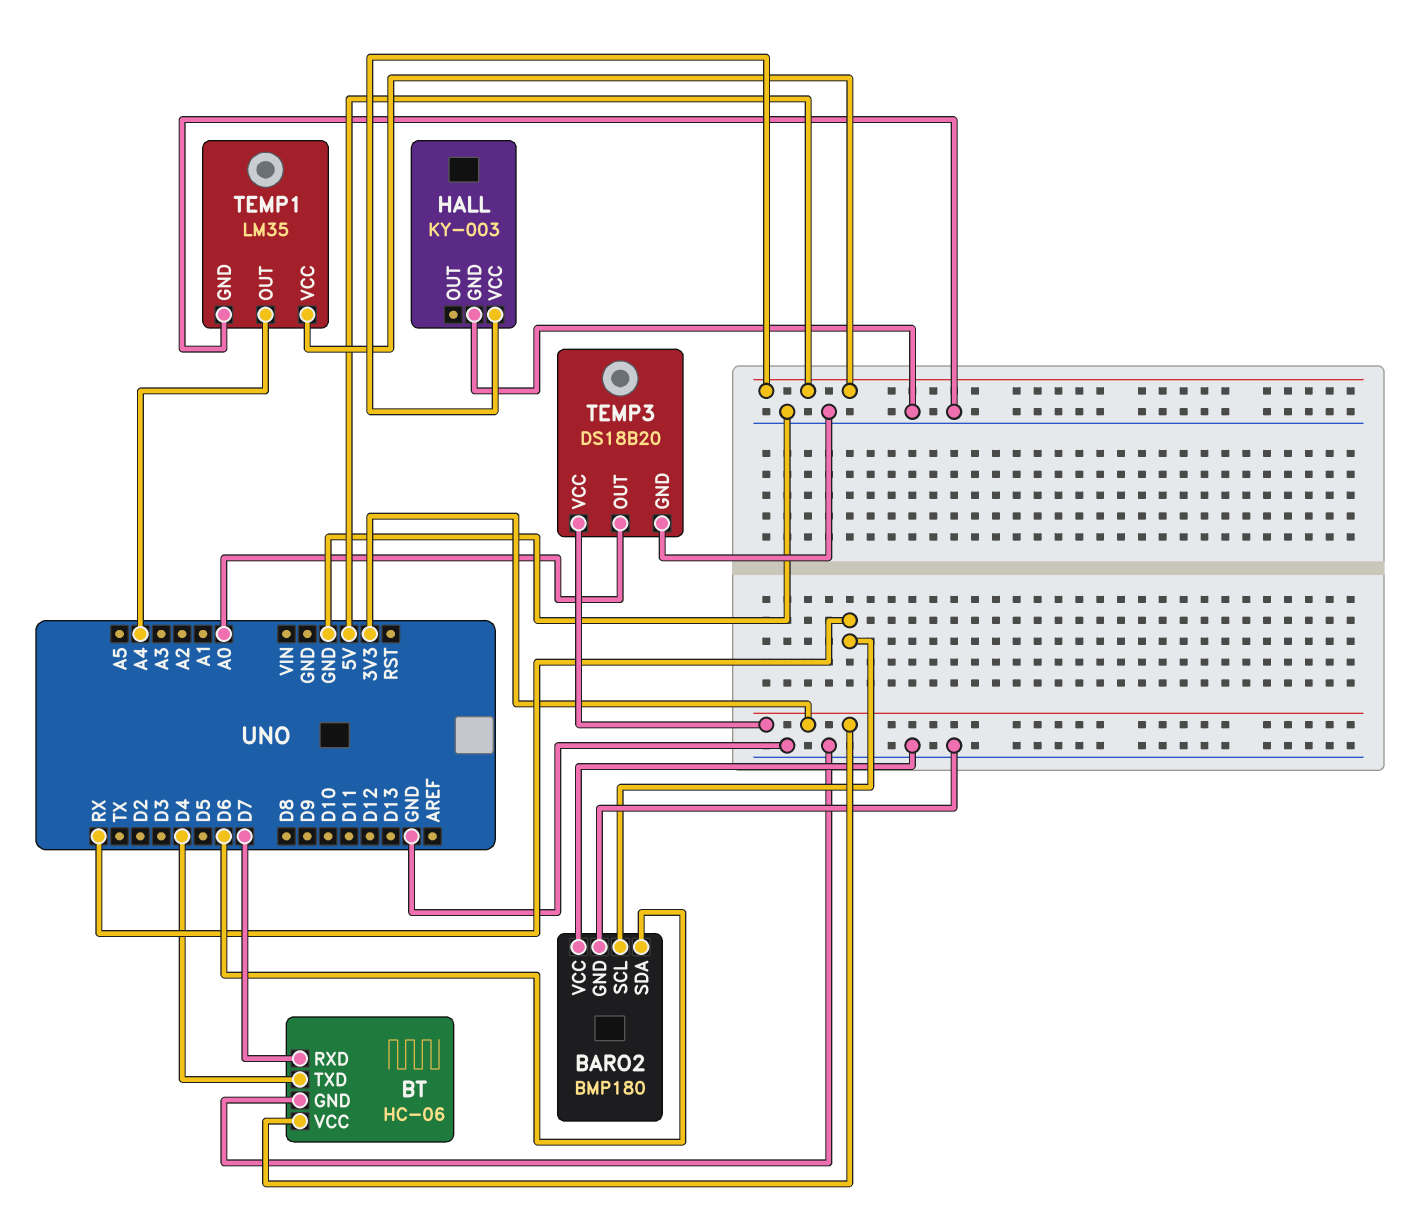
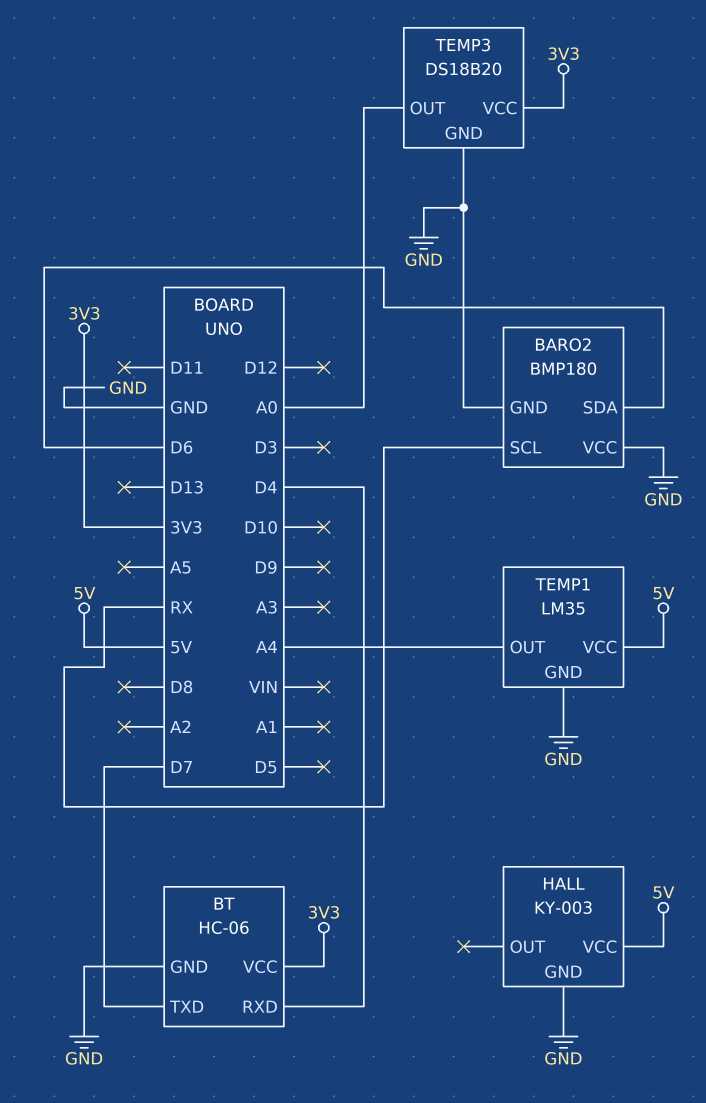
BT pin RXD: D7 -> D4
BT pin TXD: D4 -> D7

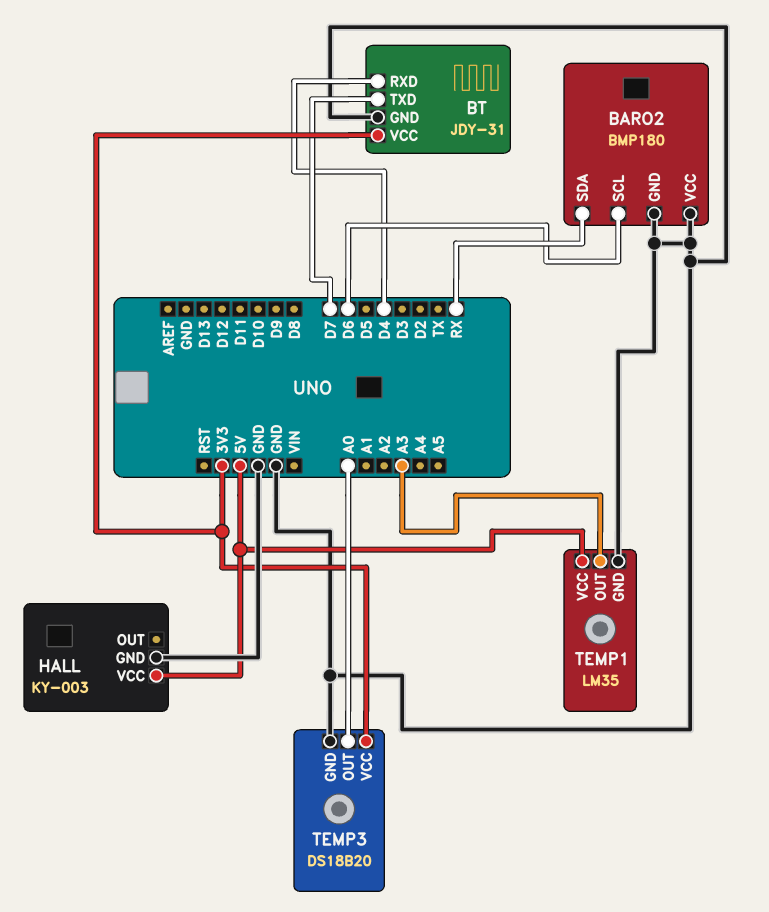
BARO2 pin SCL: RX -> D6
BARO2 pin SDA: D6 -> RX
BT: HC-06 -> JDY-31
TEMP1 pin OUT: A4 -> A3

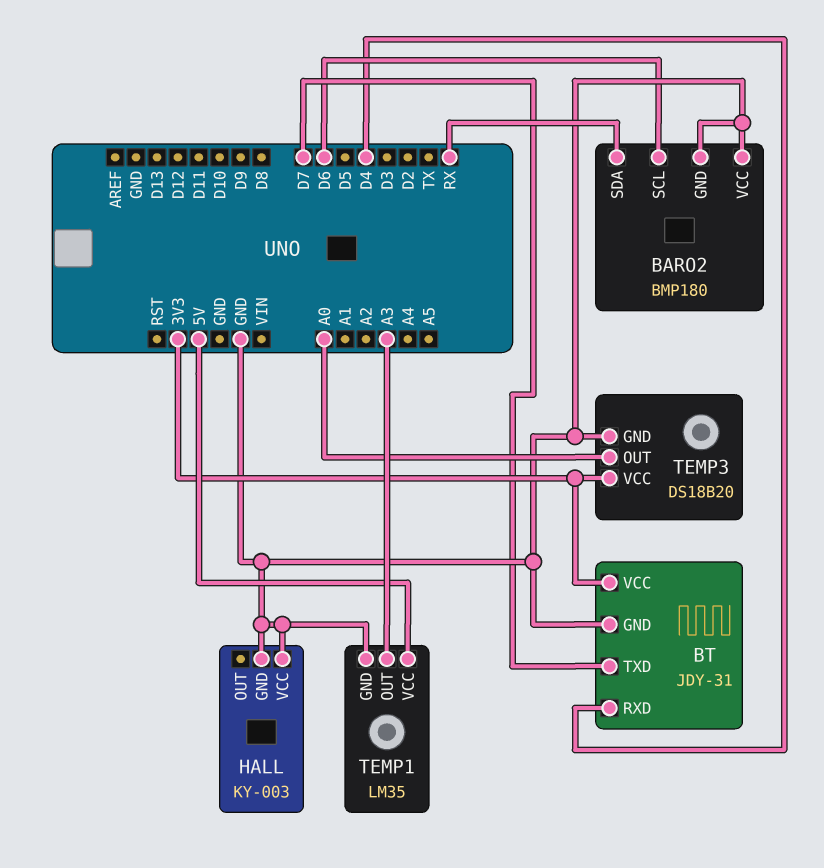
HALL pin VCC: 5V -> GND

